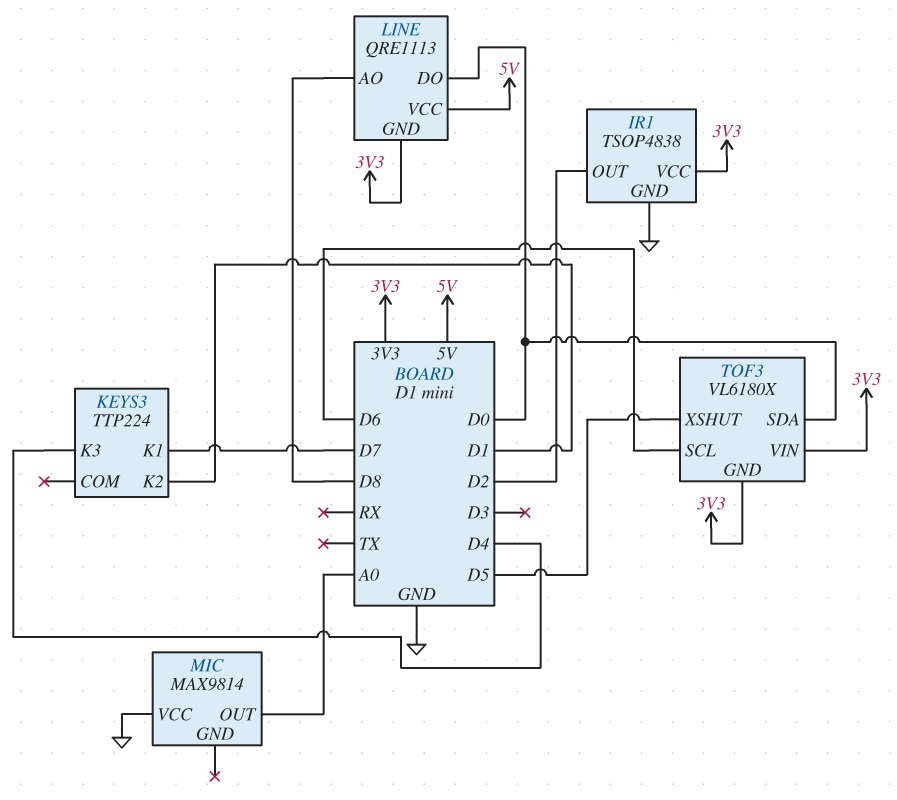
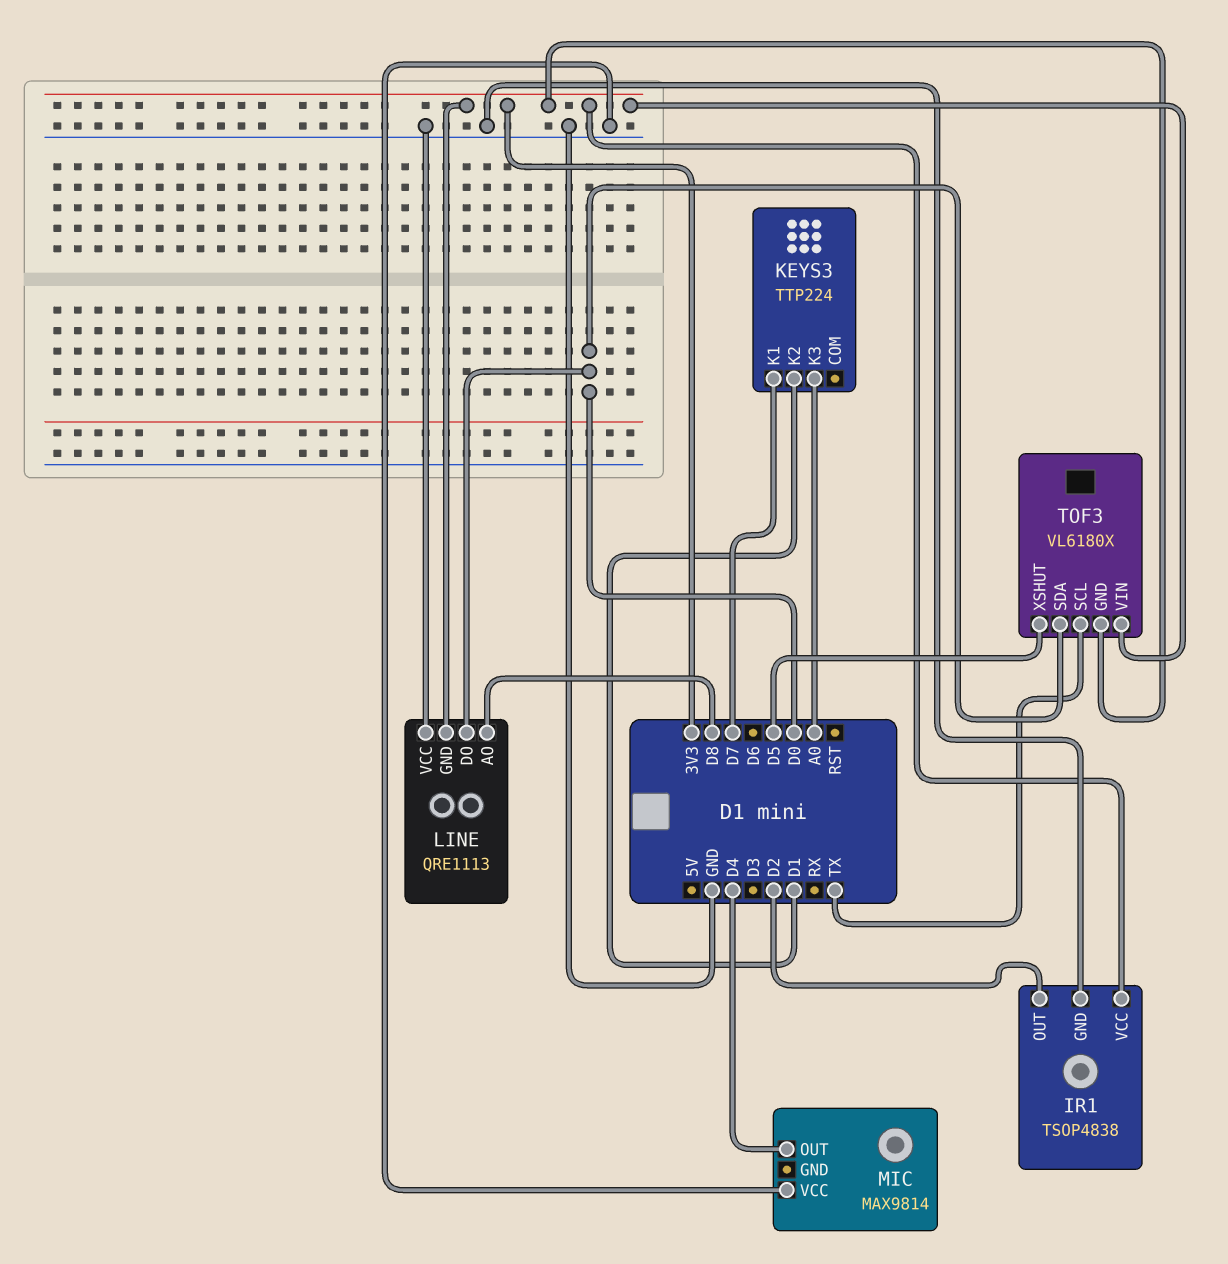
KEYS3 pin K3: D4 -> A0
LINE pin VCC: 5V -> GND
MIC pin OUT: A0 -> D4
TOF3 pin SCL: D6 -> TX

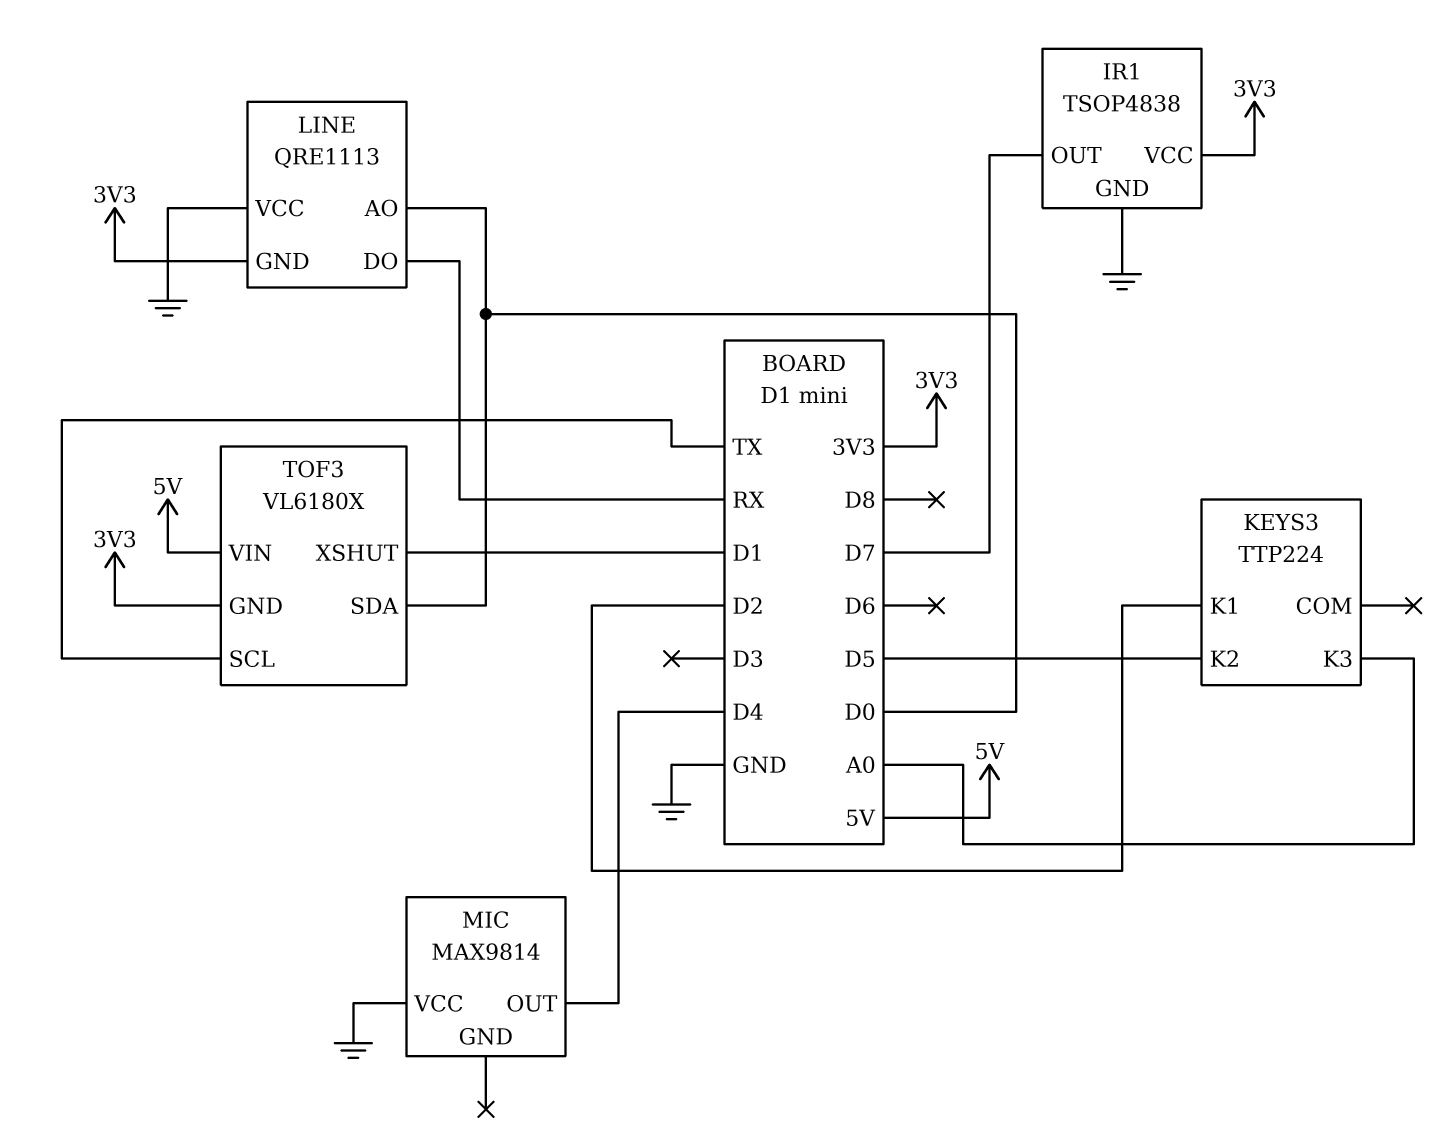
IR1 pin OUT: D2 -> D7
KEYS3 pin K1: D7 -> D2
KEYS3 pin K2: D1 -> D5
LINE pin AO: D8 -> D0
LINE pin DO: D0 -> RX
TOF3 pin VIN: 3V3 -> 5V
TOF3 pin XSHUT: D5 -> D1

